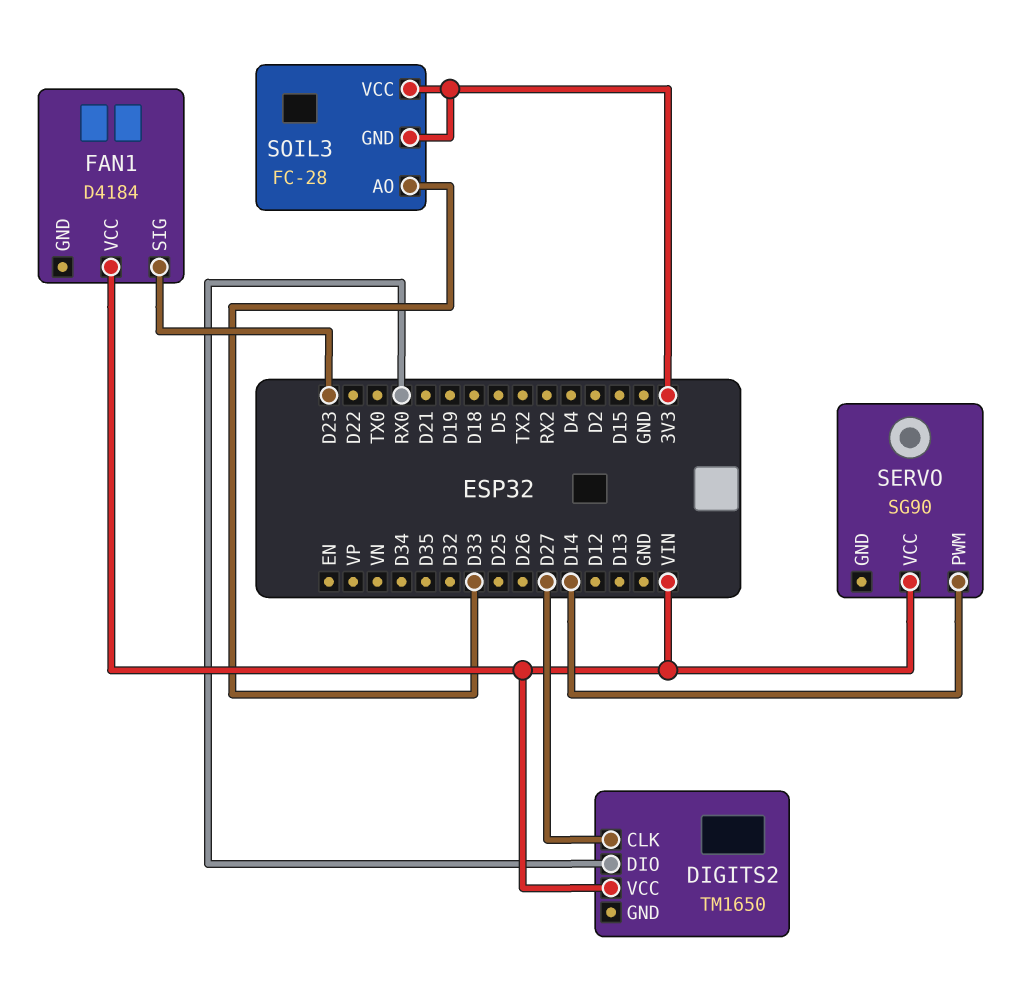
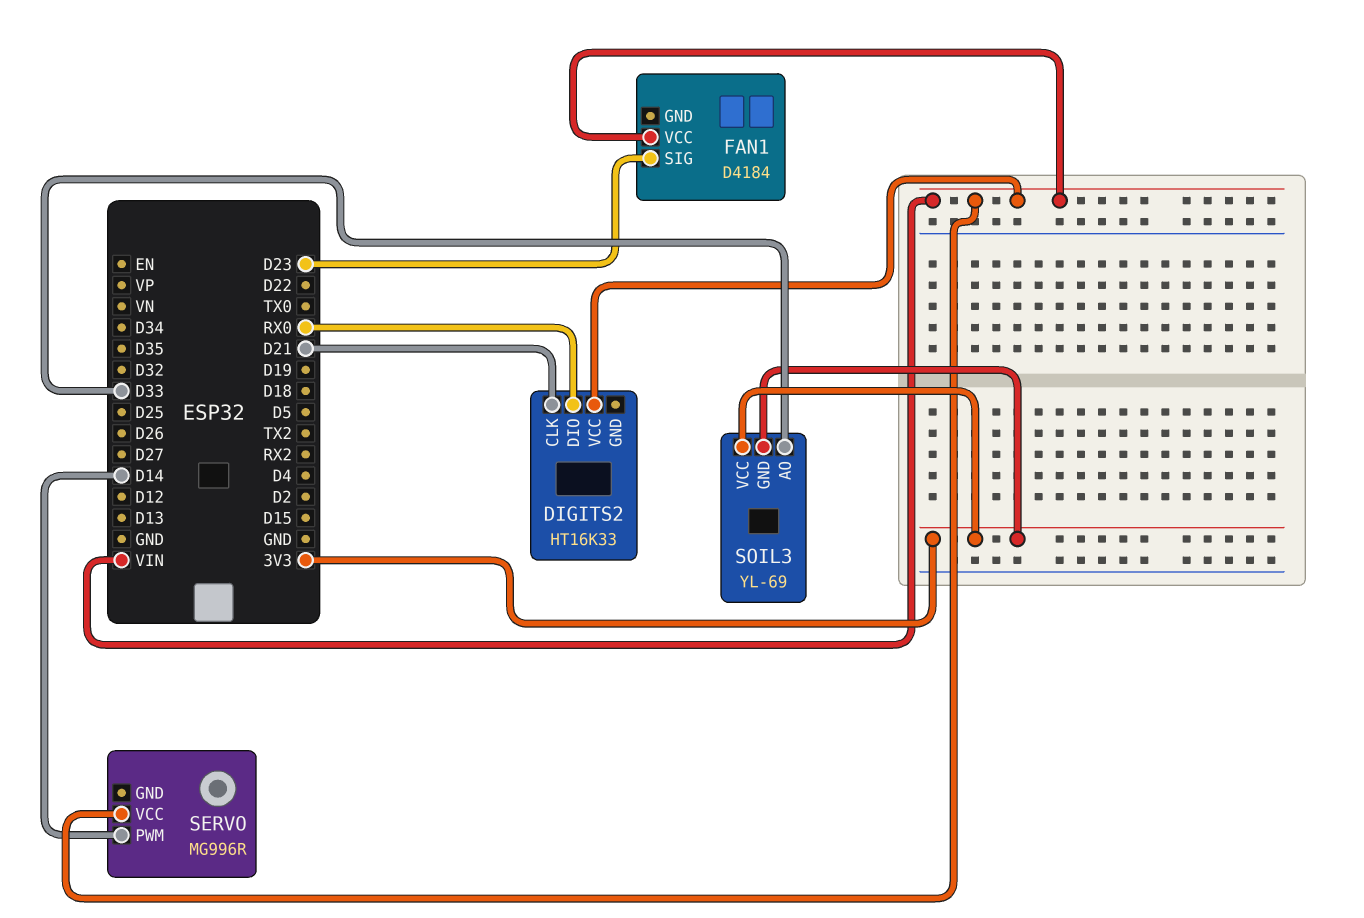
DIGITS2: TM1650 -> HT16K33
DIGITS2 pin CLK: D27 -> D21
SERVO: SG90 -> MG996R
SOIL3: FC-28 -> YL-69

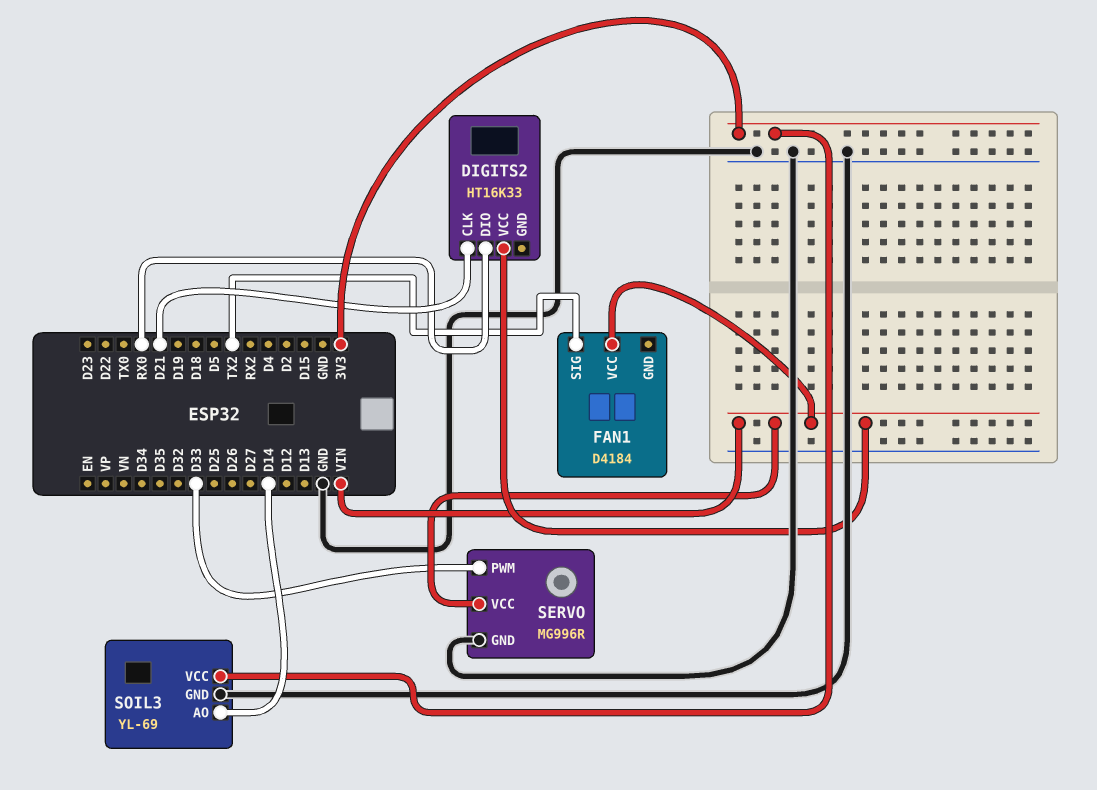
FAN1 pin SIG: D23 -> TX2
SERVO pin GND: none -> GND
SERVO pin PWM: D14 -> D33
SOIL3 pin AO: D33 -> D14
SOIL3 pin GND: 3V3 -> GND

